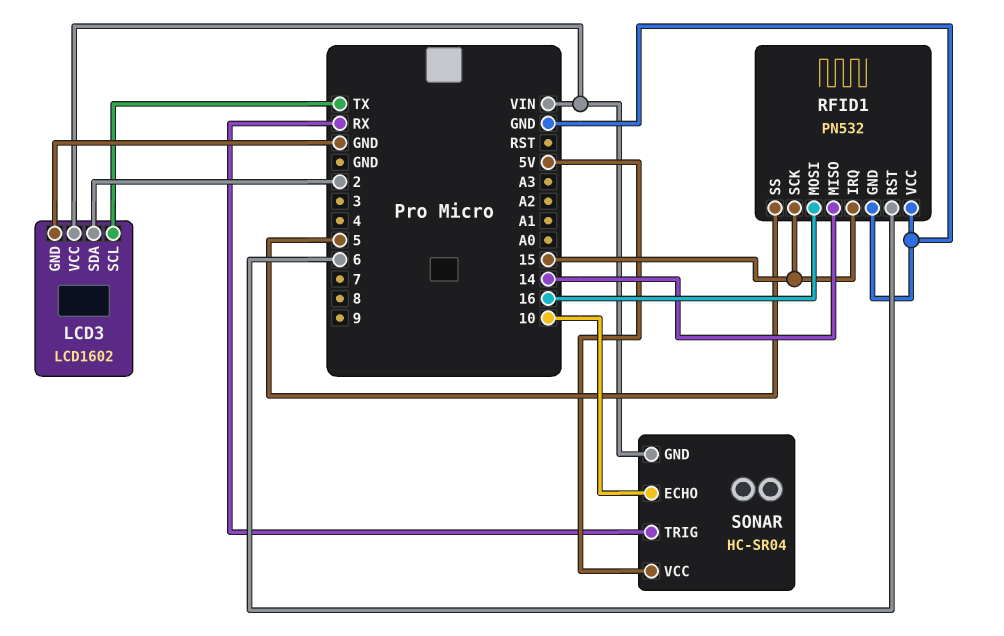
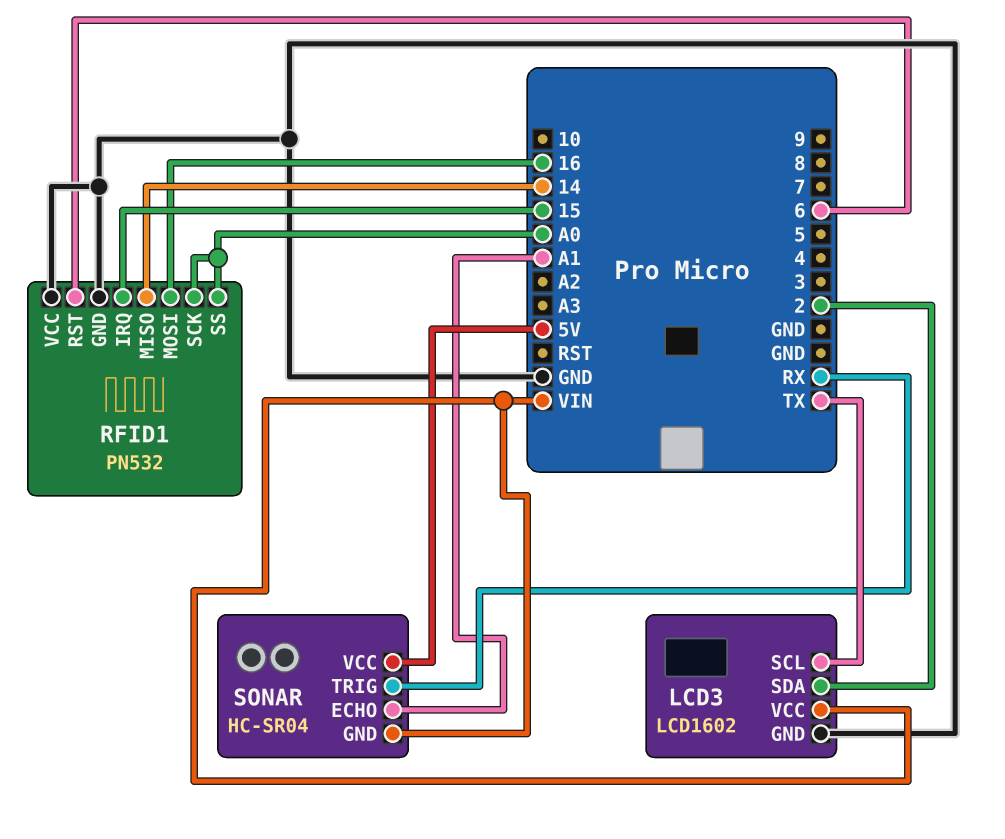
RFID1 pin SCK: 15 -> A0
RFID1 pin SS: 5 -> A0
SONAR pin ECHO: 10 -> A1

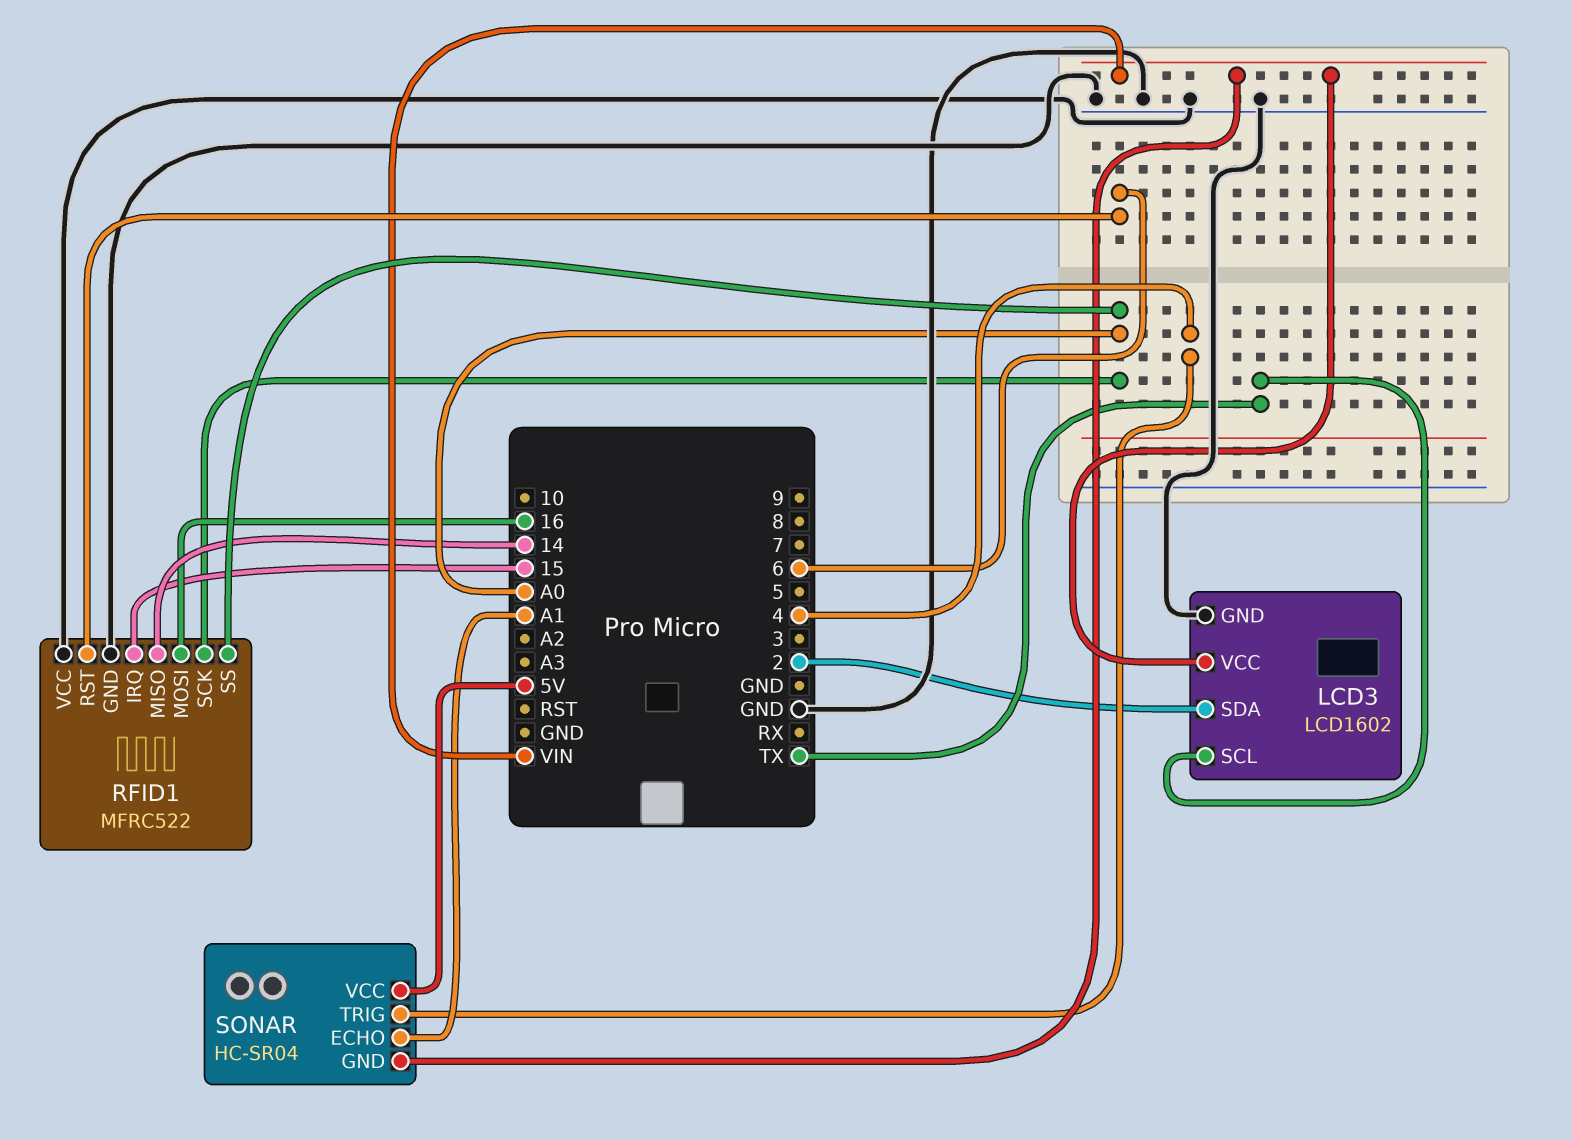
RFID1: PN532 -> MFRC522
SONAR pin TRIG: RX -> 4

